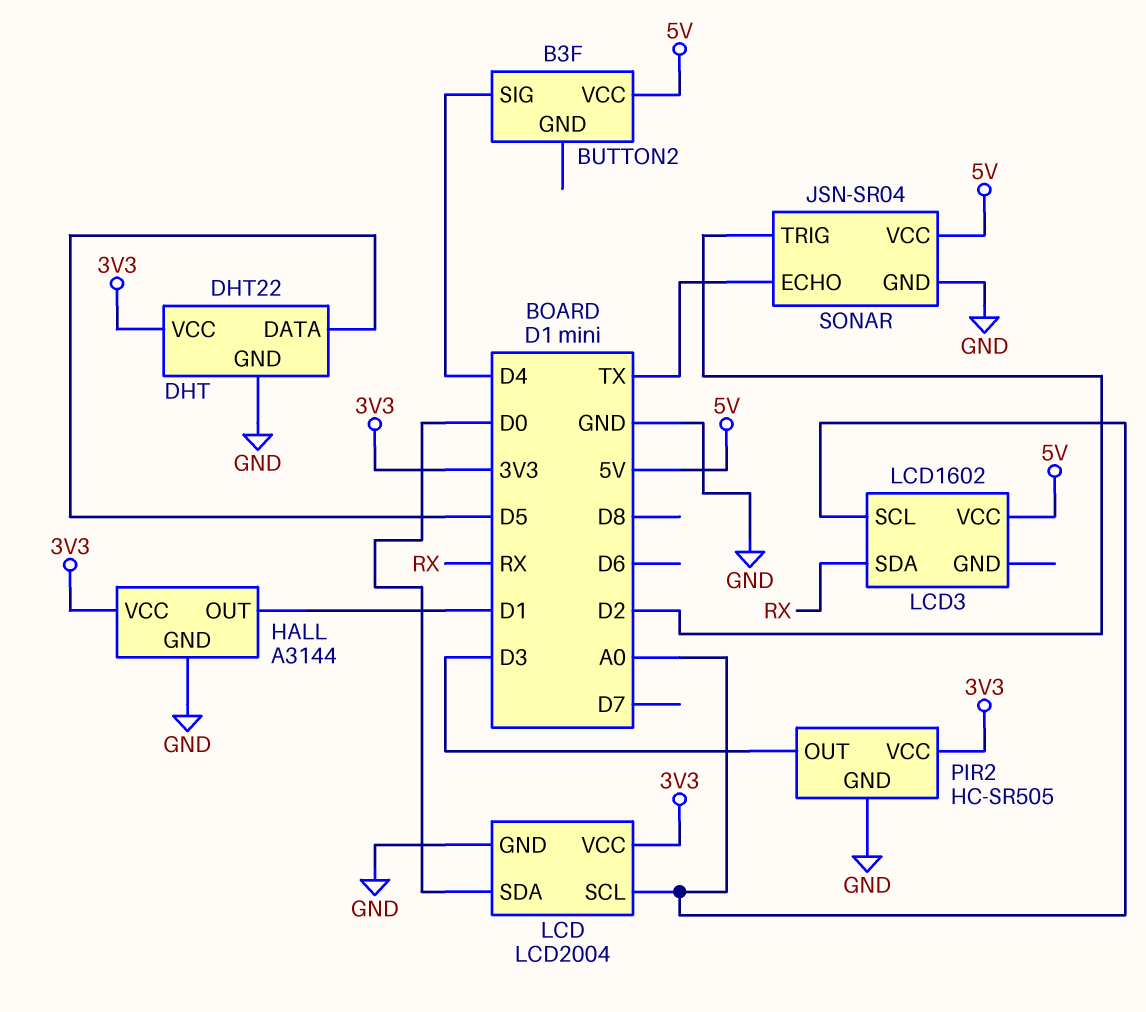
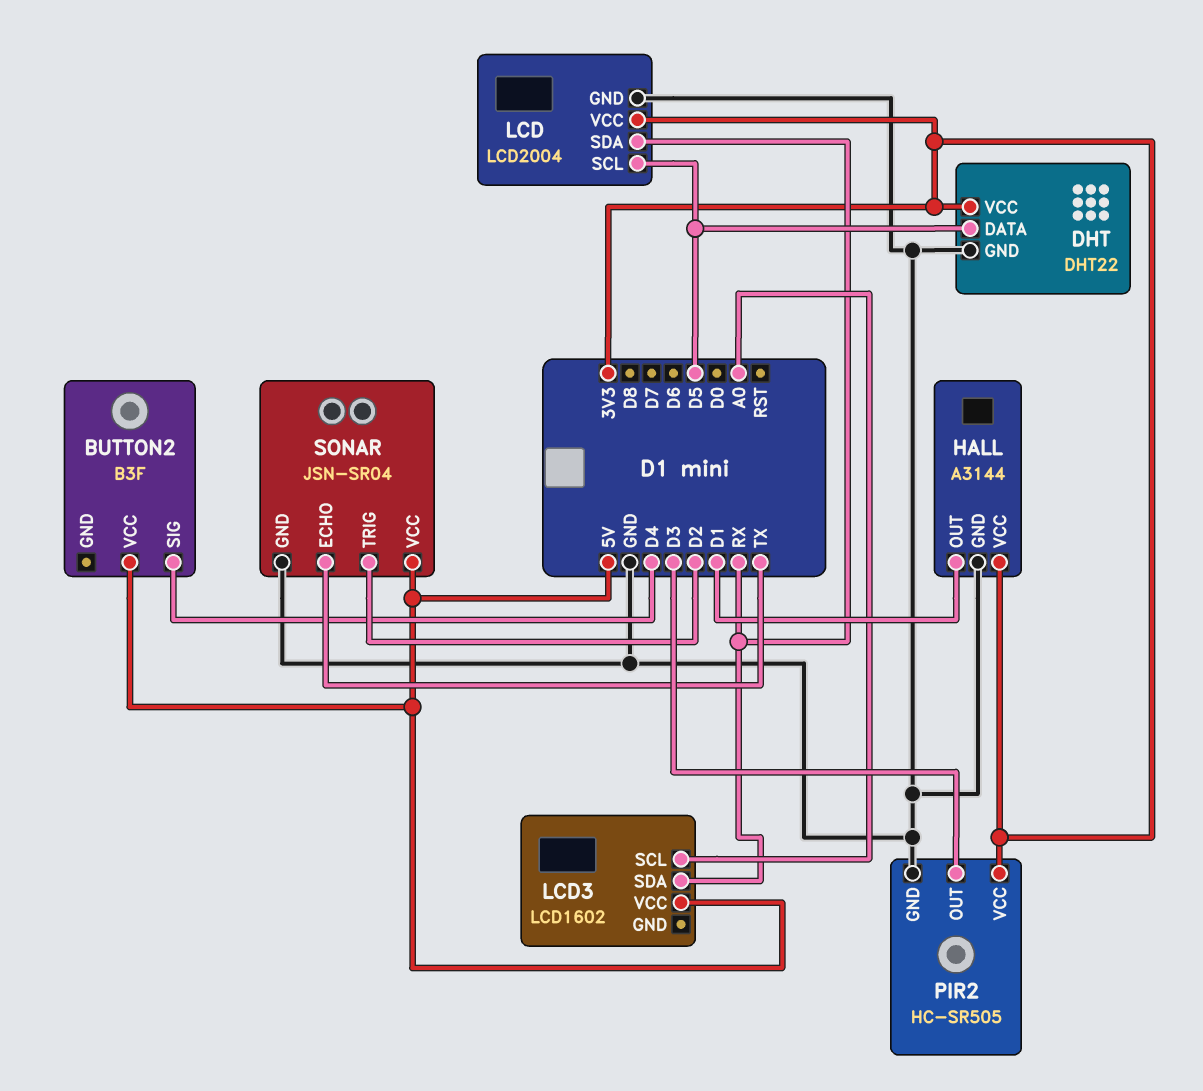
LCD pin SCL: A0 -> D5
LCD pin SDA: D0 -> RX

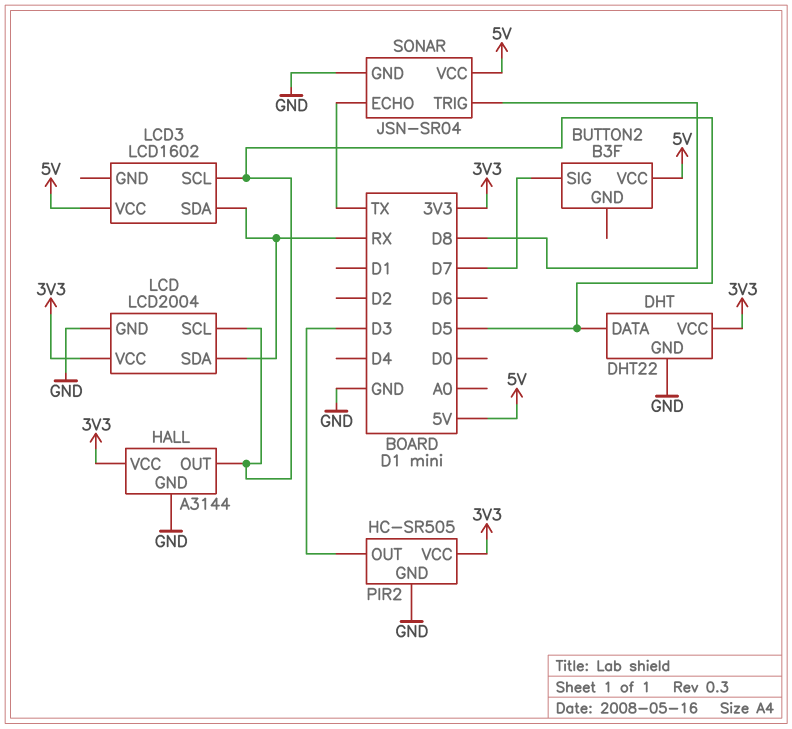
BUTTON2 pin SIG: D4 -> D7
HALL pin OUT: D1 -> D5
LCD3 pin SCL: A0 -> D5
SONAR pin TRIG: D2 -> D8

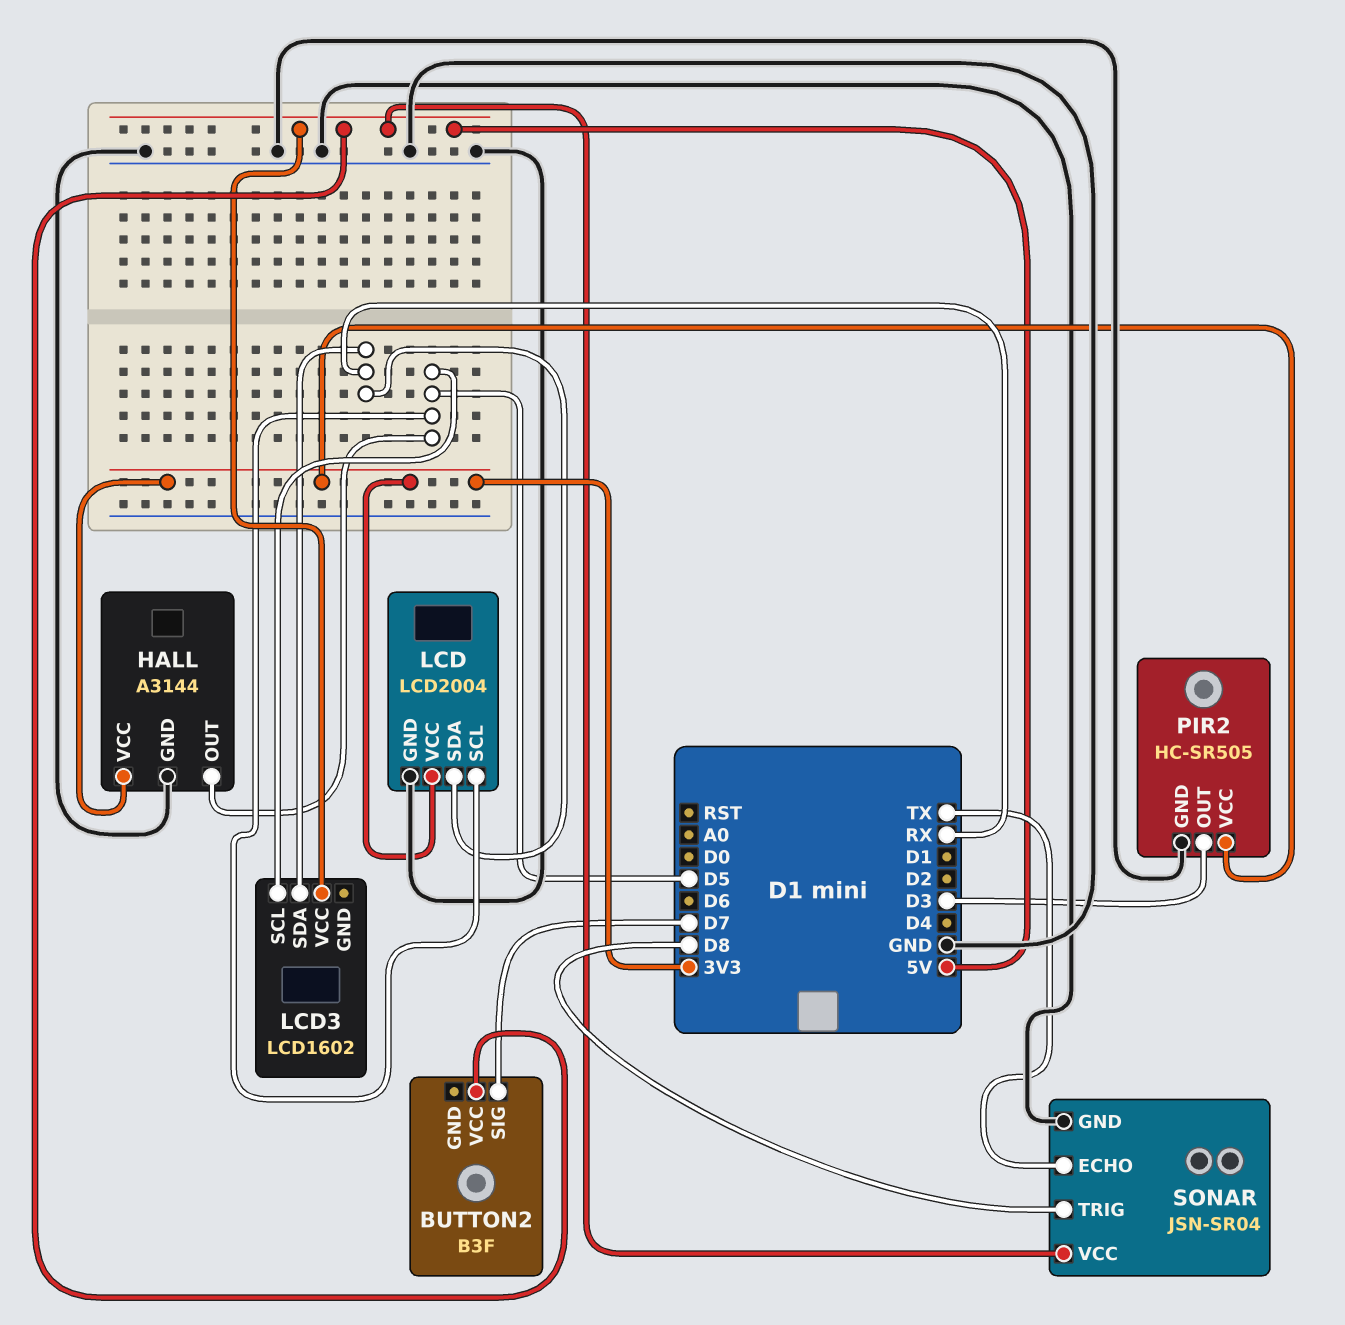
DHT: DHT22 -> none
DHT pin DATA: D5 -> none
DHT pin GND: GND -> none
DHT pin VCC: 3V3 -> none

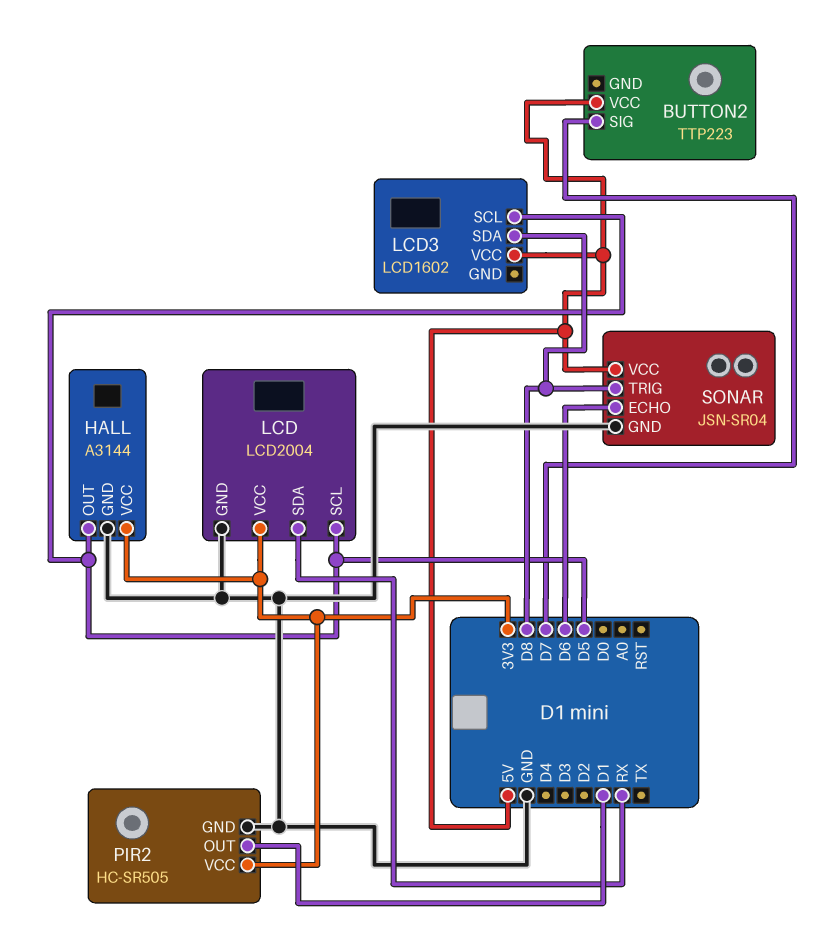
BUTTON2: B3F -> TTP223
LCD3 pin SDA: RX -> D8
PIR2 pin OUT: D3 -> D1
SONAR pin ECHO: TX -> D6

